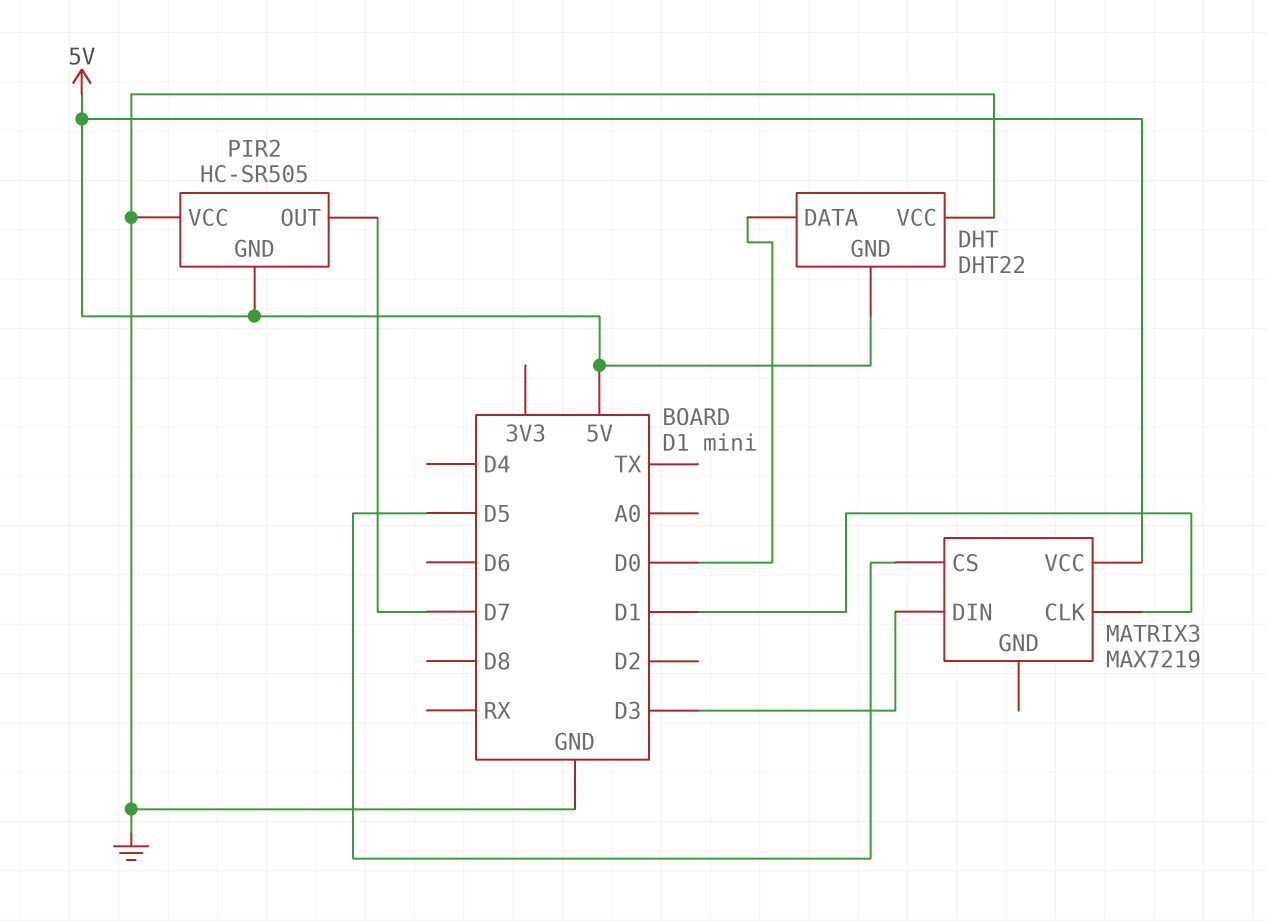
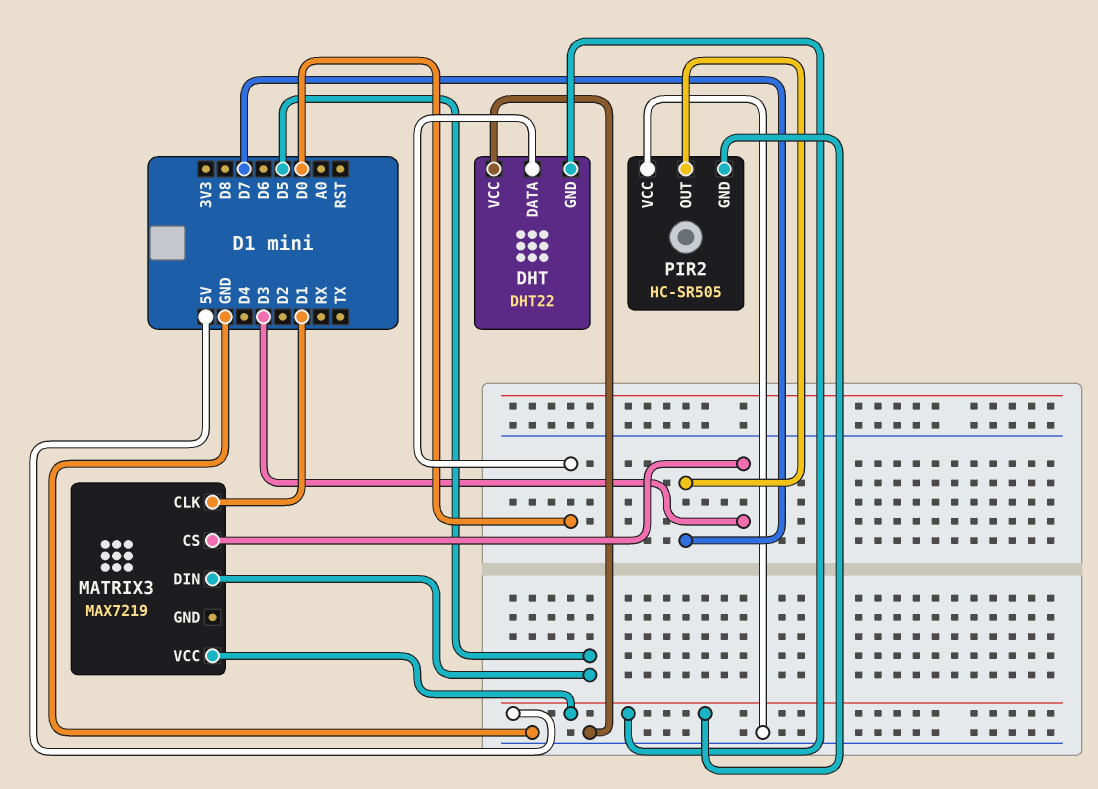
MATRIX3 pin CS: D5 -> D3
MATRIX3 pin DIN: D3 -> D5

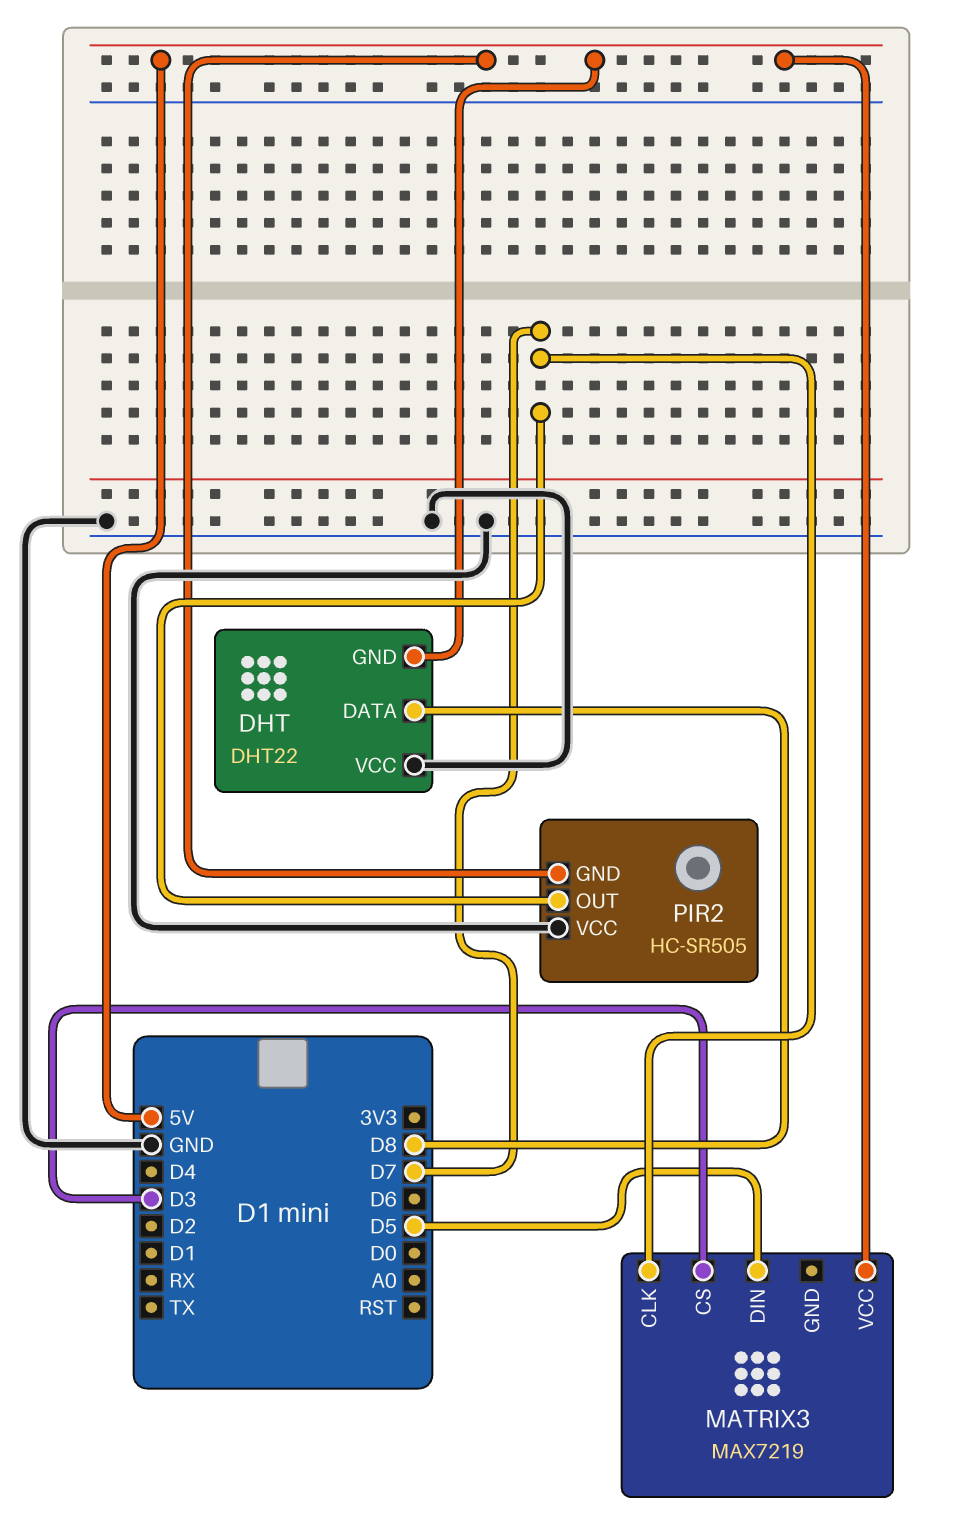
DHT pin DATA: D0 -> D8
MATRIX3 pin CLK: D1 -> D7

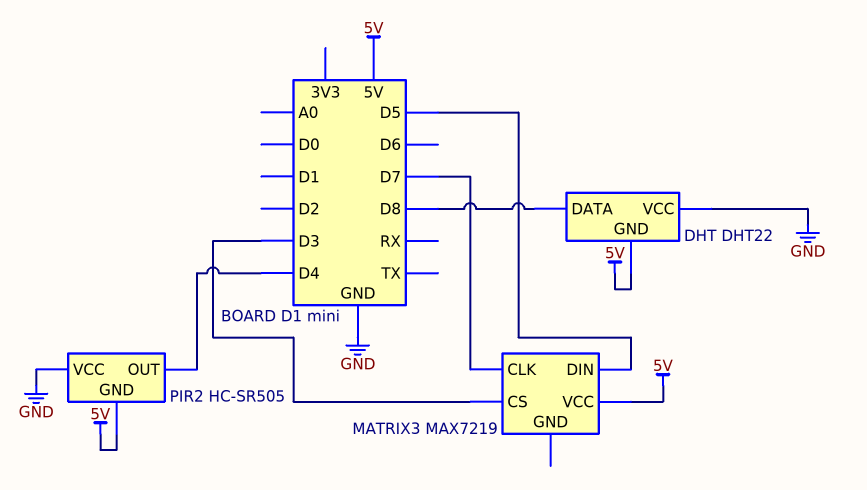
PIR2 pin OUT: D7 -> D4

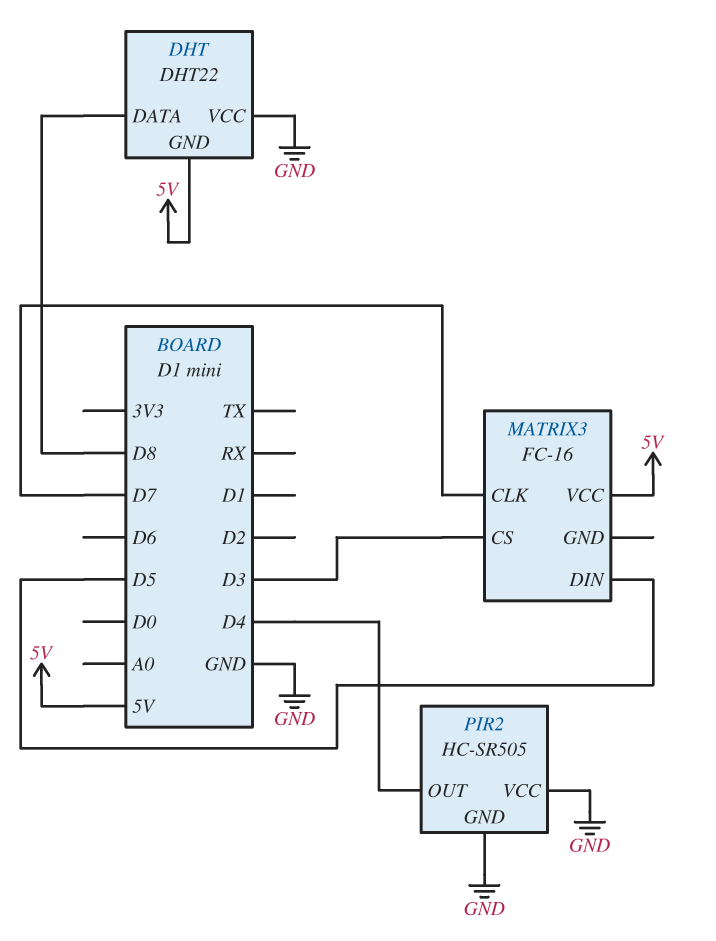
MATRIX3: MAX7219 -> FC-16
PIR2 pin GND: 5V -> GND

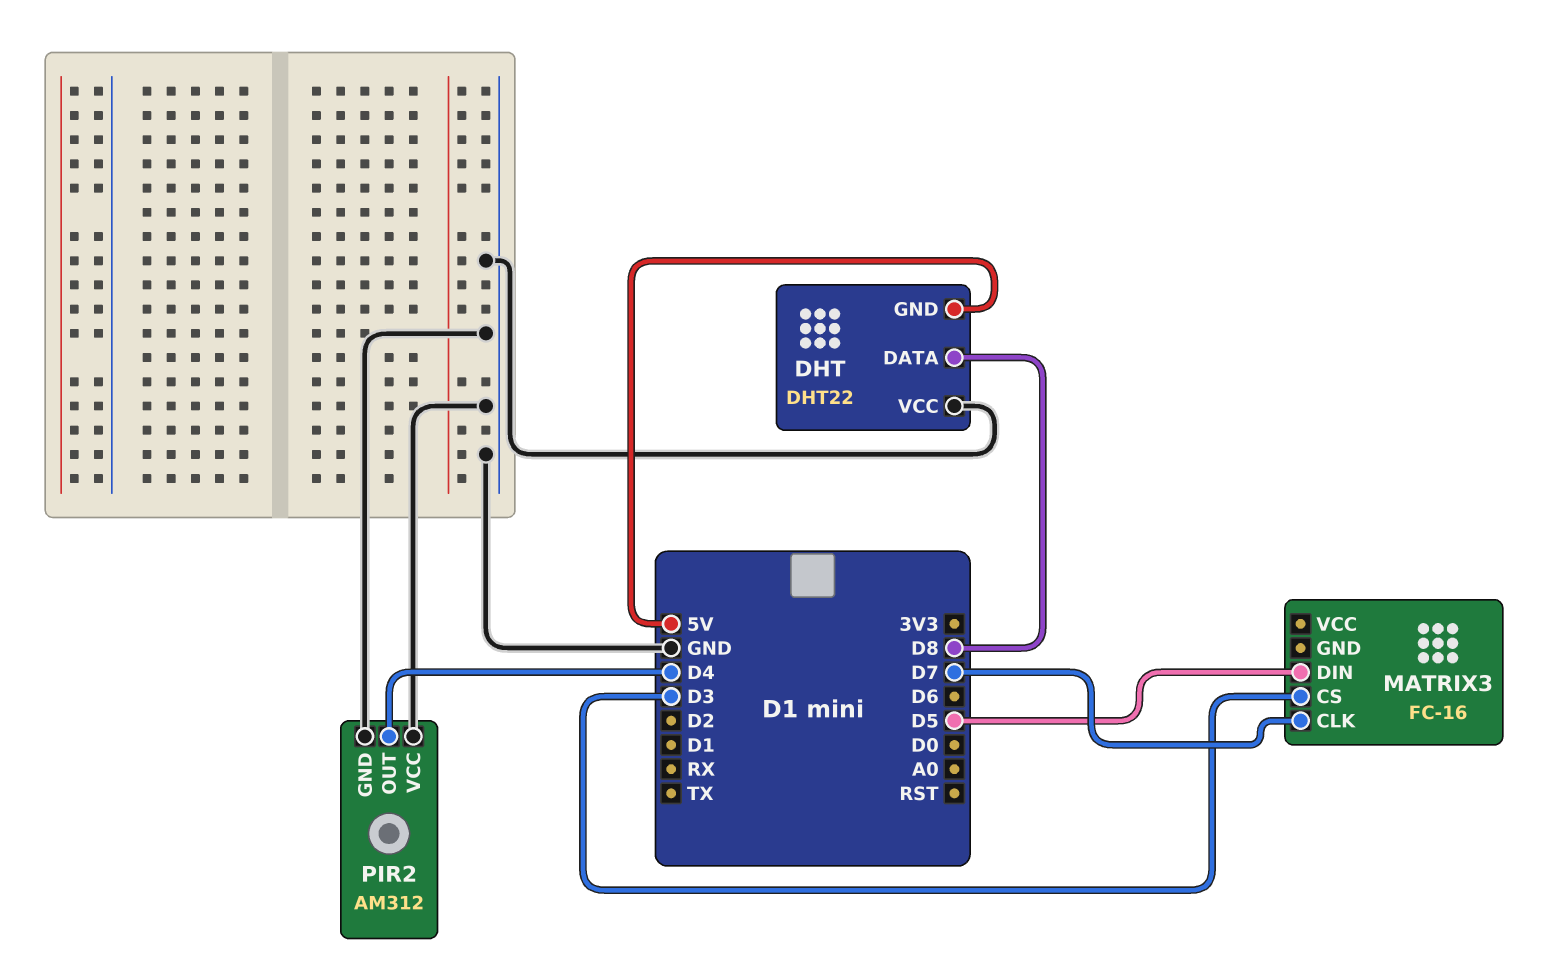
MATRIX3 pin VCC: 5V -> none
PIR2: HC-SR505 -> AM312

